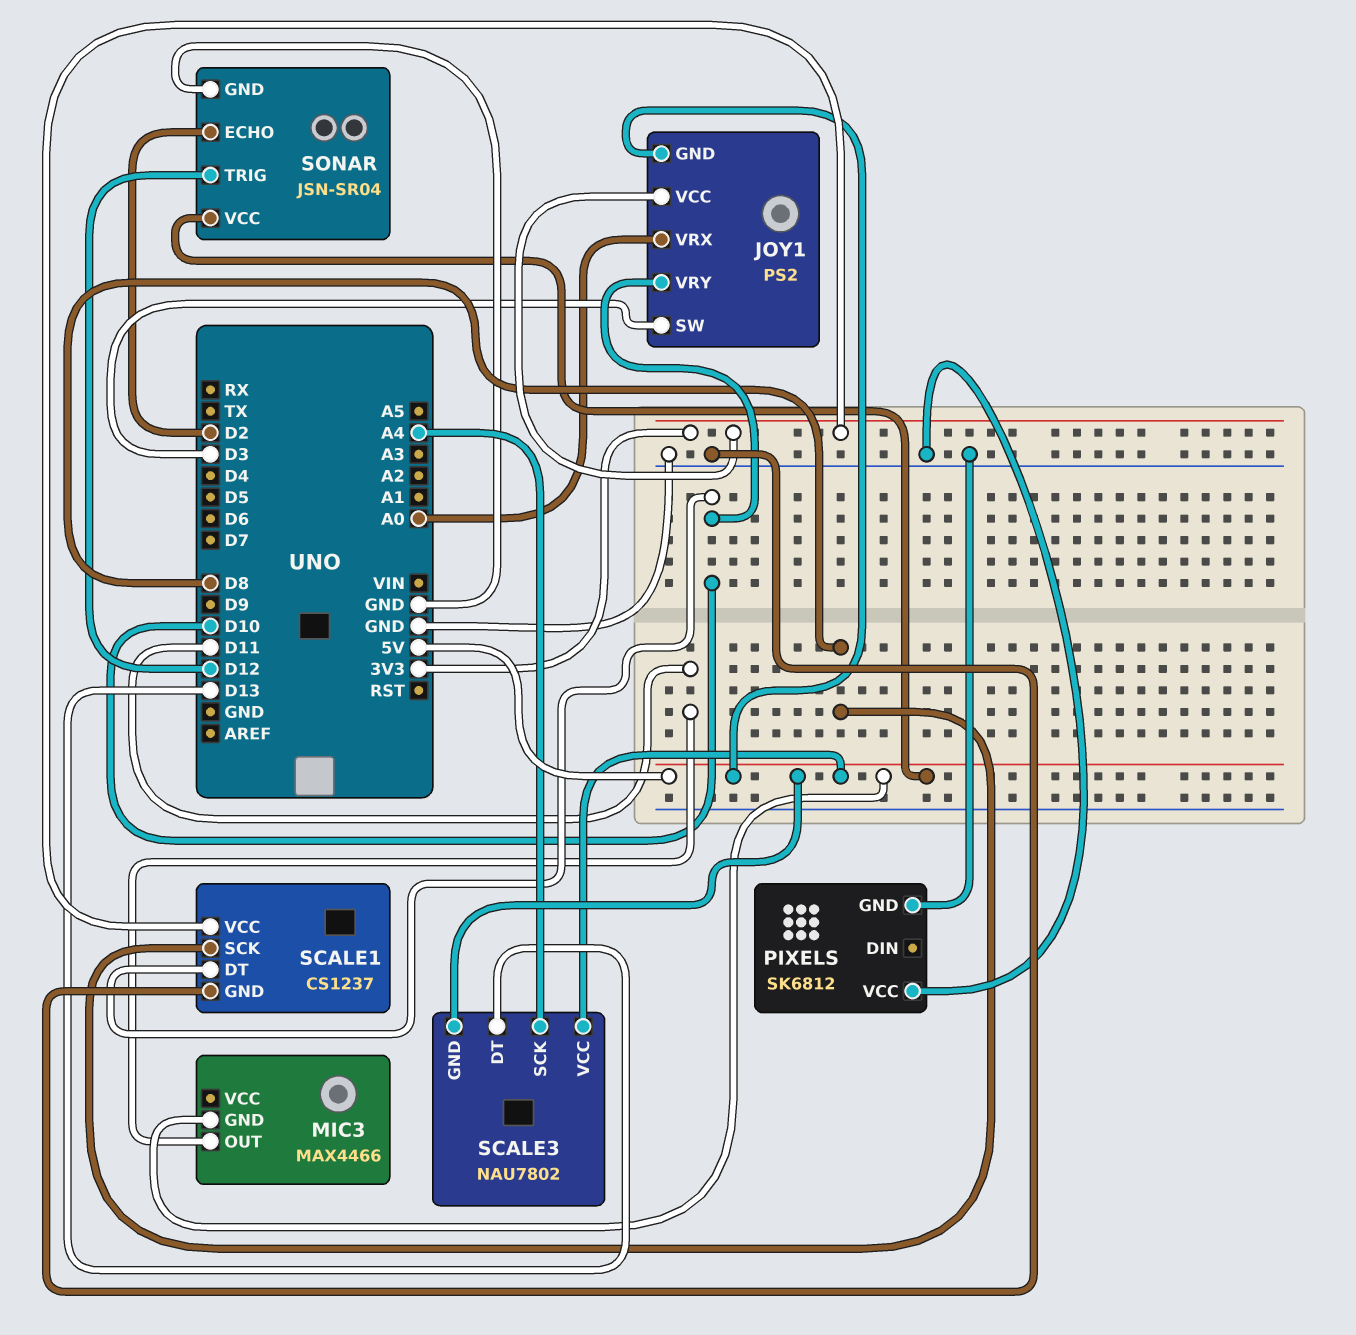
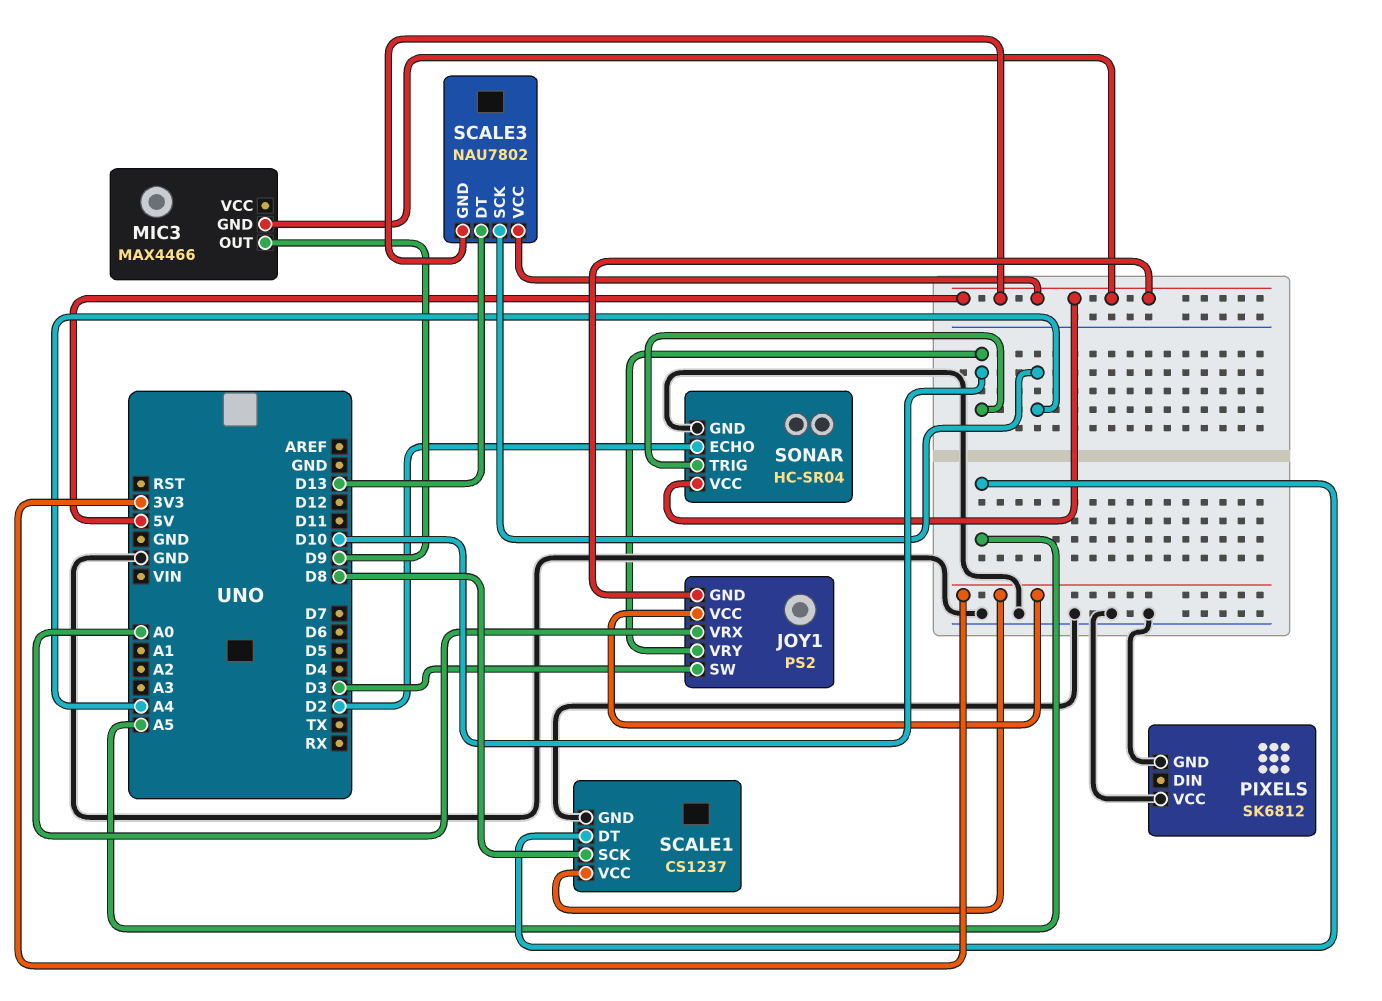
MIC3 pin OUT: D11 -> D9
SCALE1 pin DT: D10 -> A5
SONAR: JSN-SR04 -> HC-SR04
SONAR pin TRIG: D12 -> D10

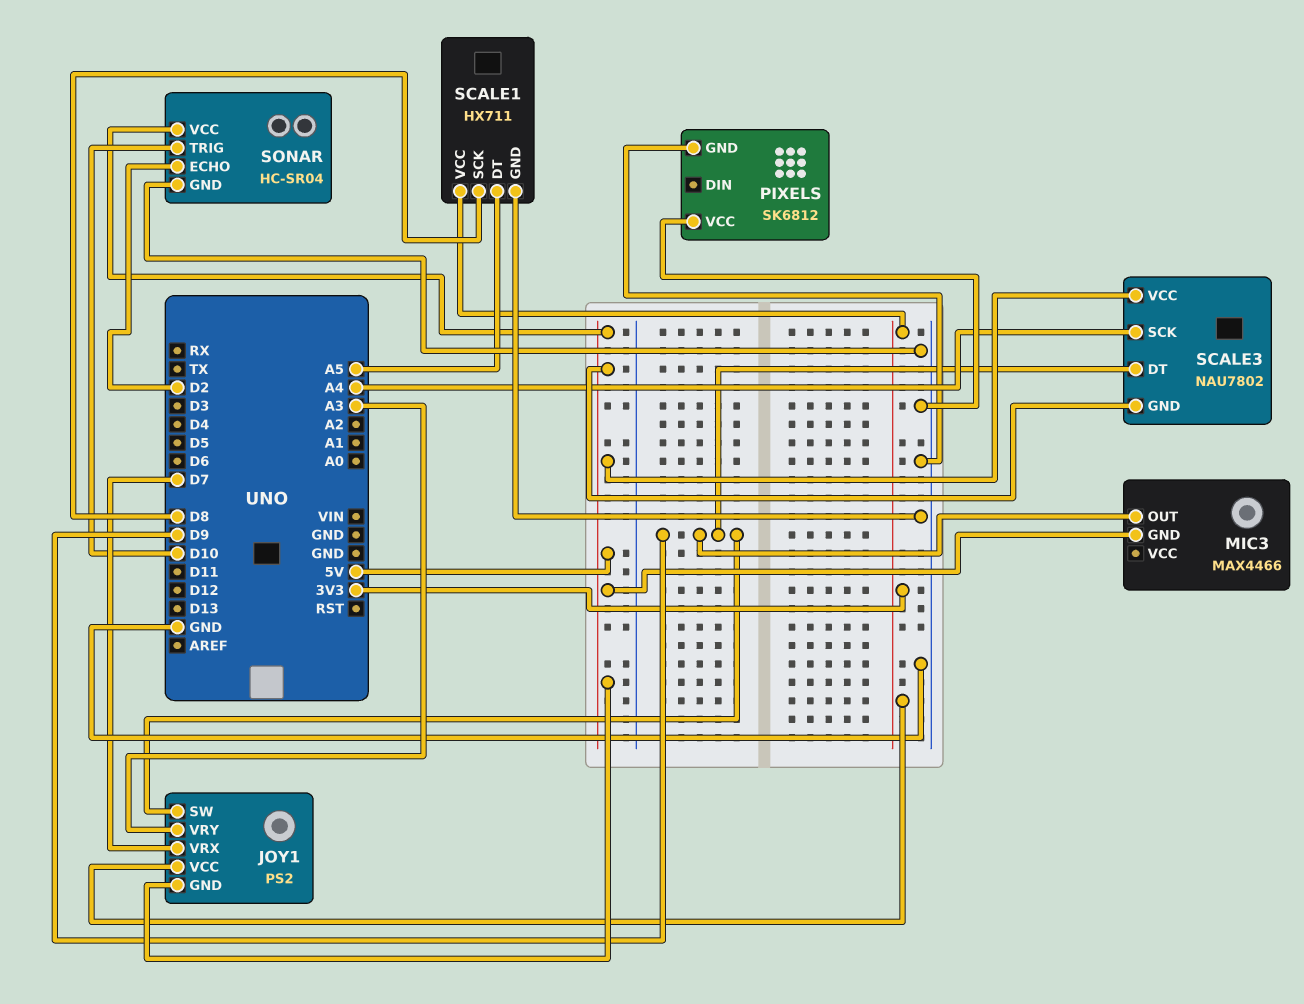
JOY1 pin SW: D3 -> D9
JOY1 pin VRX: A0 -> D7
JOY1 pin VRY: D10 -> A3
SCALE1: CS1237 -> HX711
SCALE3 pin DT: D13 -> D9

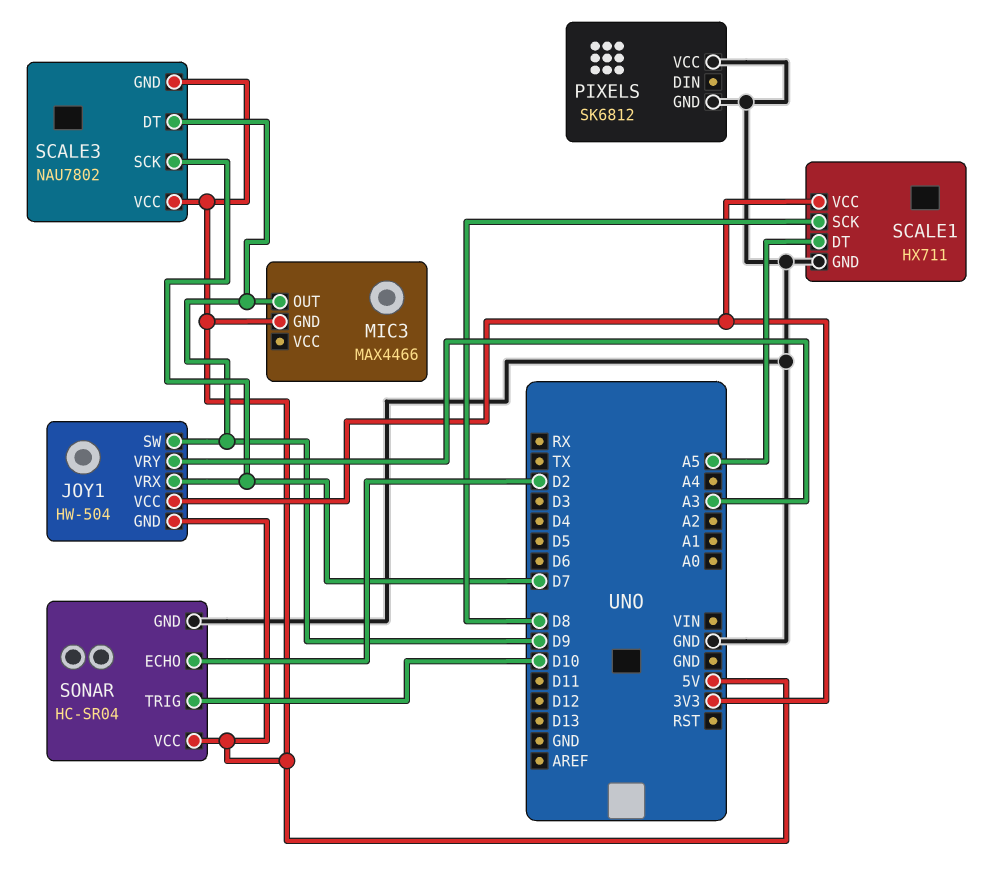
JOY1: PS2 -> HW-504
SCALE3 pin SCK: A4 -> D7

